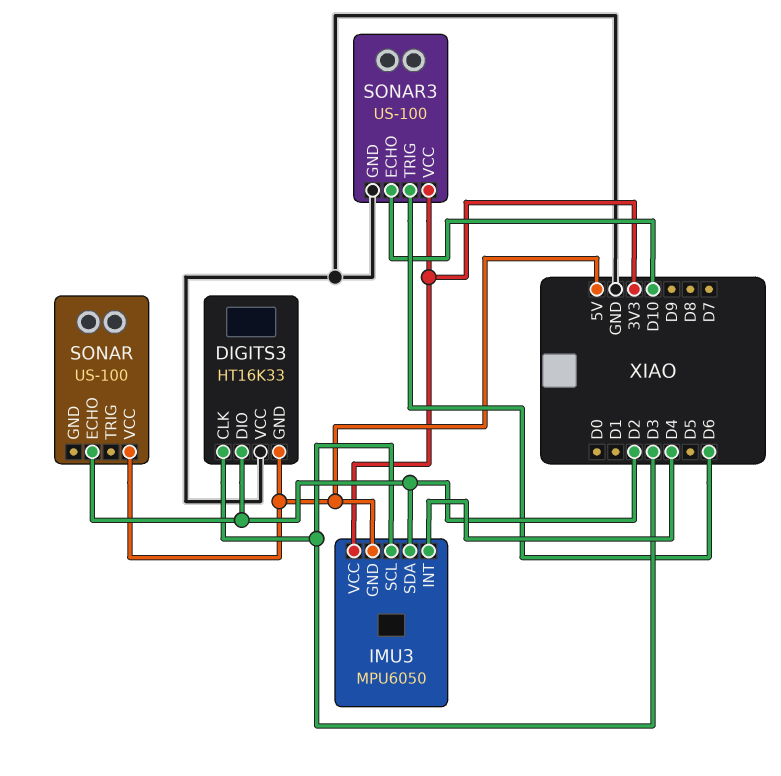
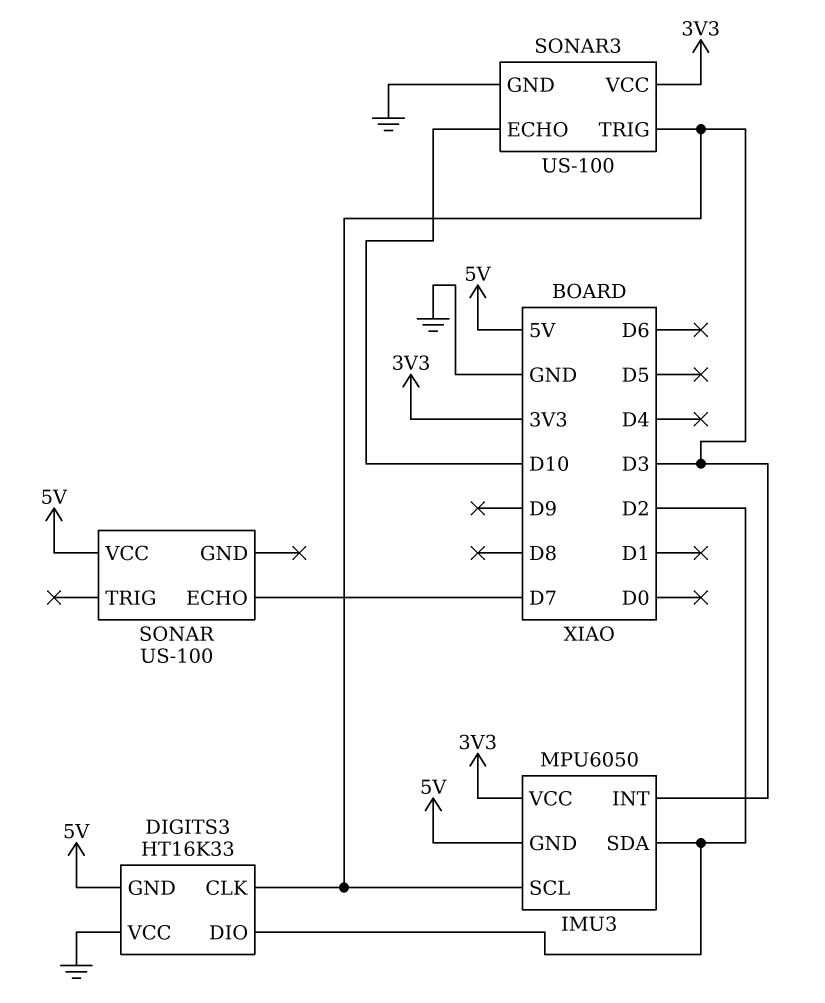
IMU3 pin INT: D4 -> D3
SONAR pin ECHO: D2 -> D7
SONAR3 pin TRIG: D6 -> D3

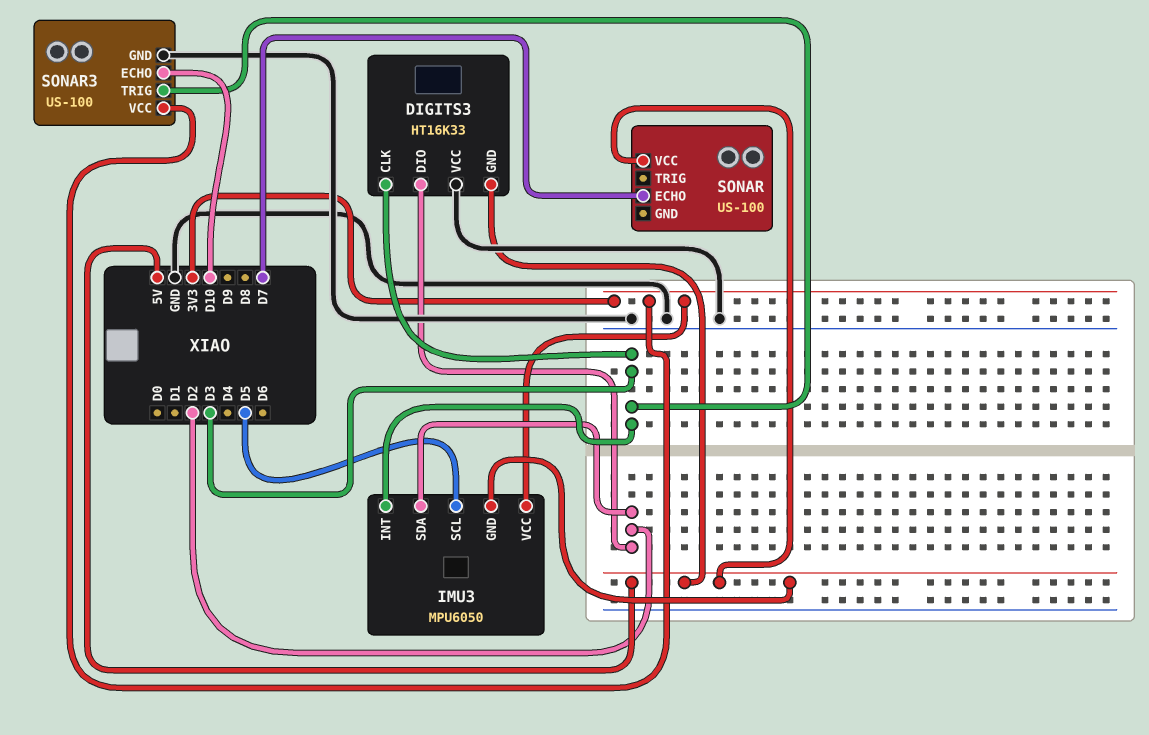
IMU3 pin SCL: D3 -> D5

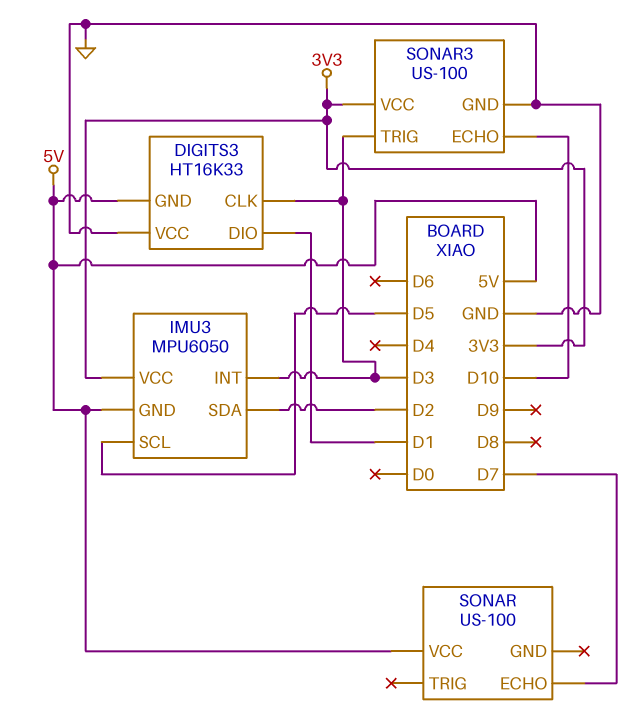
DIGITS3 pin DIO: D2 -> D1

